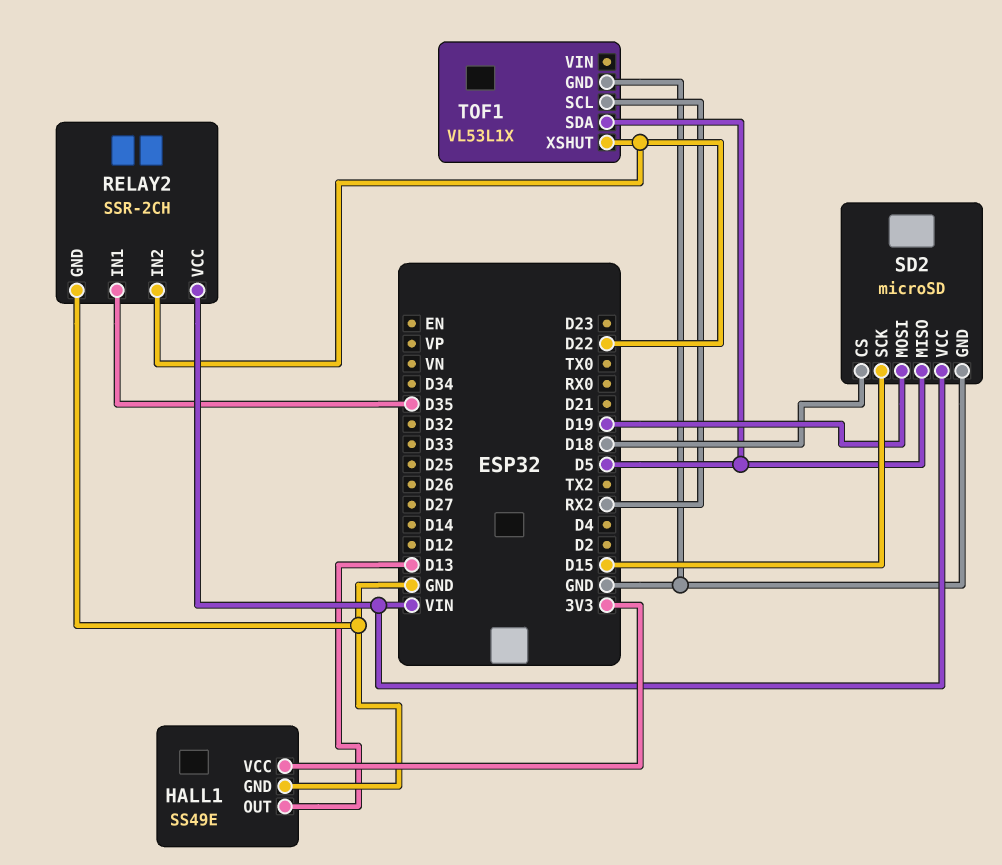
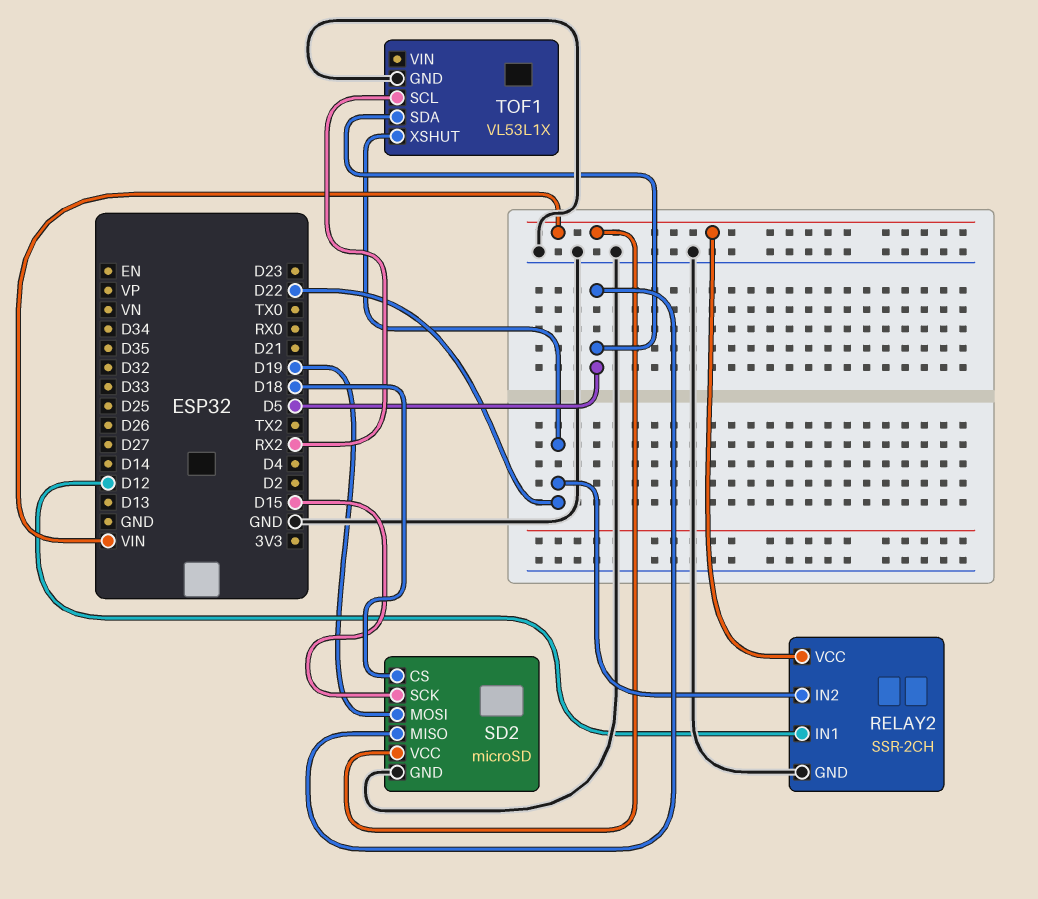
HALL1: SS49E -> none
HALL1 pin GND: GND -> none
HALL1 pin OUT: D13 -> none
HALL1 pin VCC: 3V3 -> none
RELAY2 pin IN1: D35 -> D12

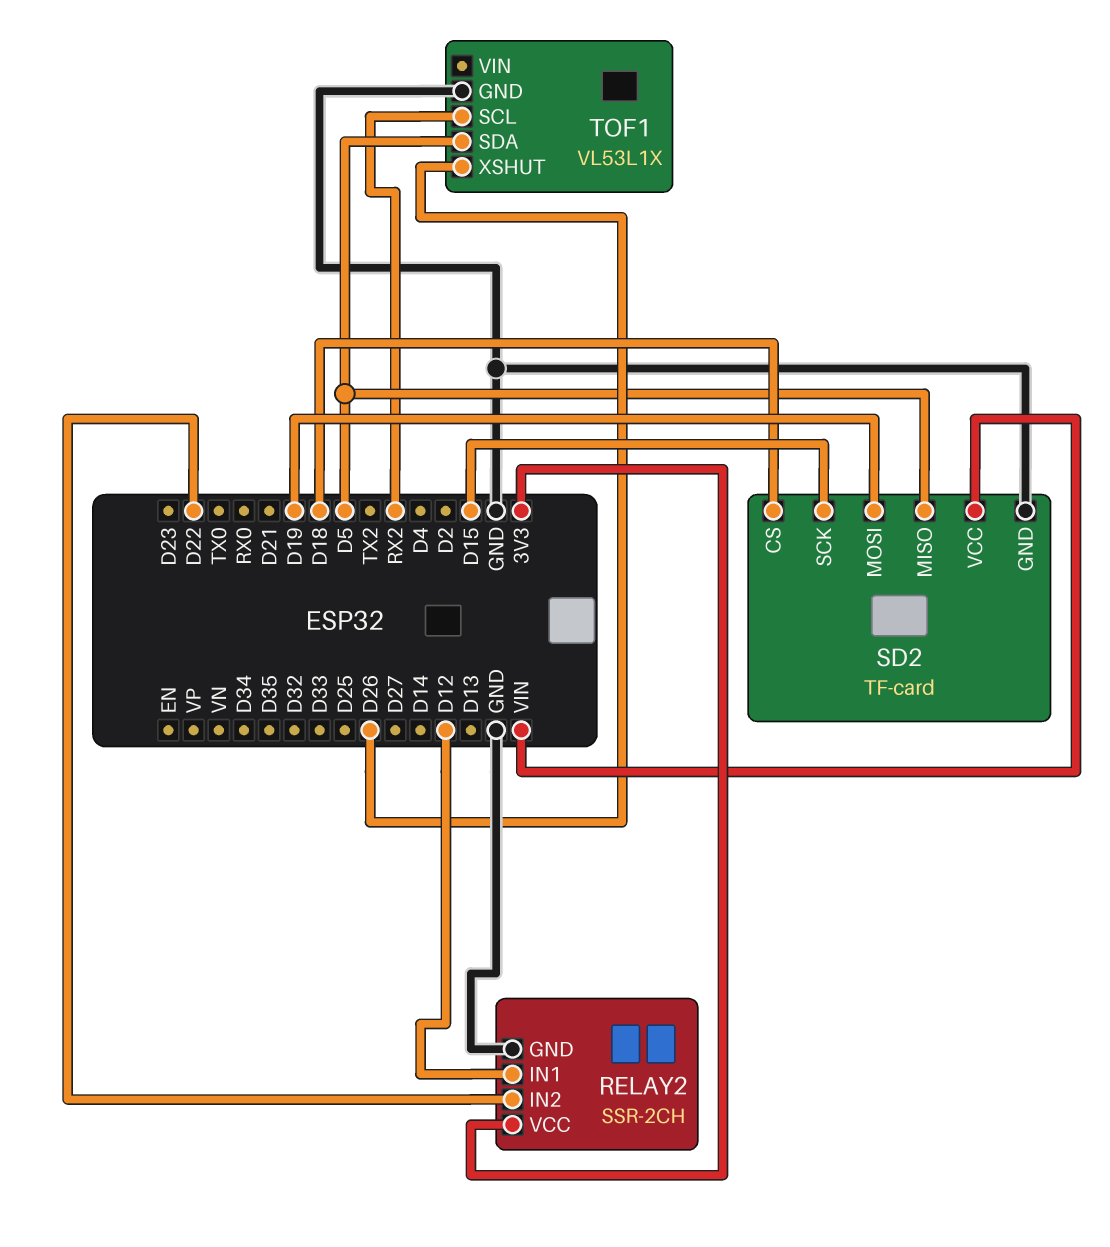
RELAY2 pin VCC: VIN -> 3V3
SD2: microSD -> TF-card
TOF1 pin XSHUT: D22 -> D26

